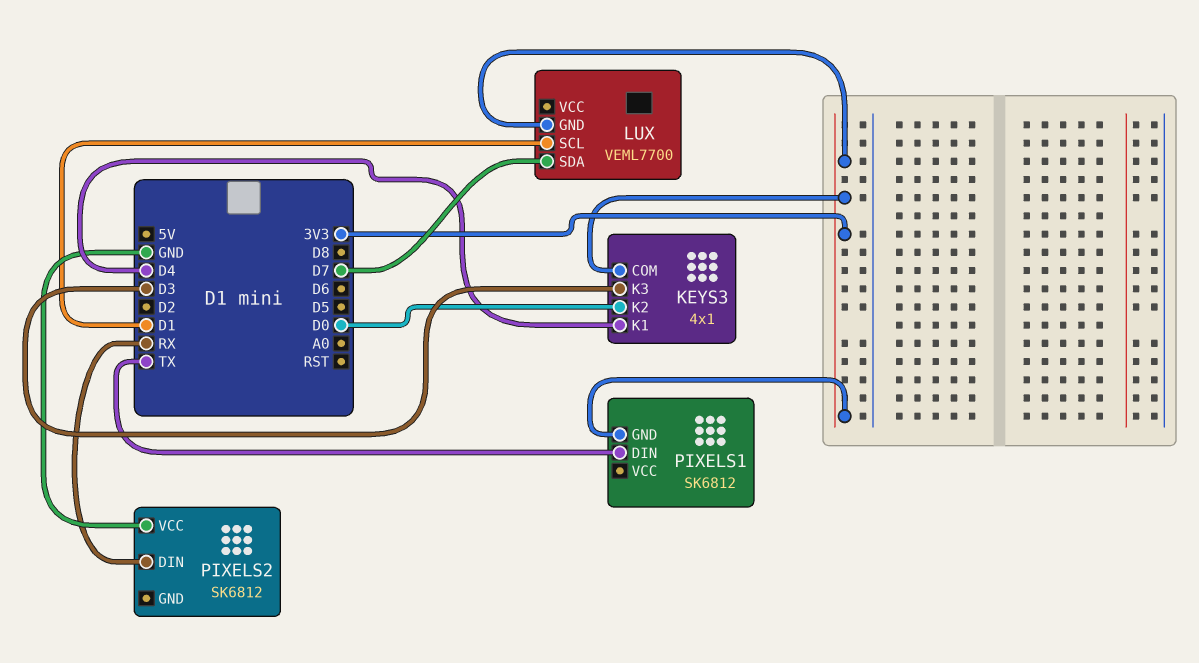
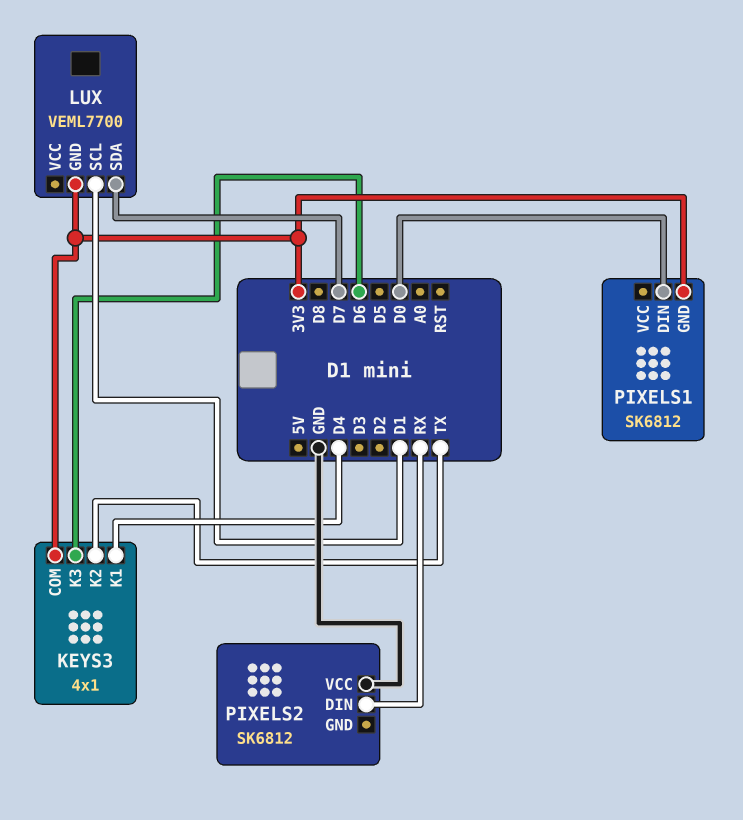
KEYS3 pin K2: D0 -> TX
KEYS3 pin K3: D3 -> D6
PIXELS1 pin DIN: TX -> D0

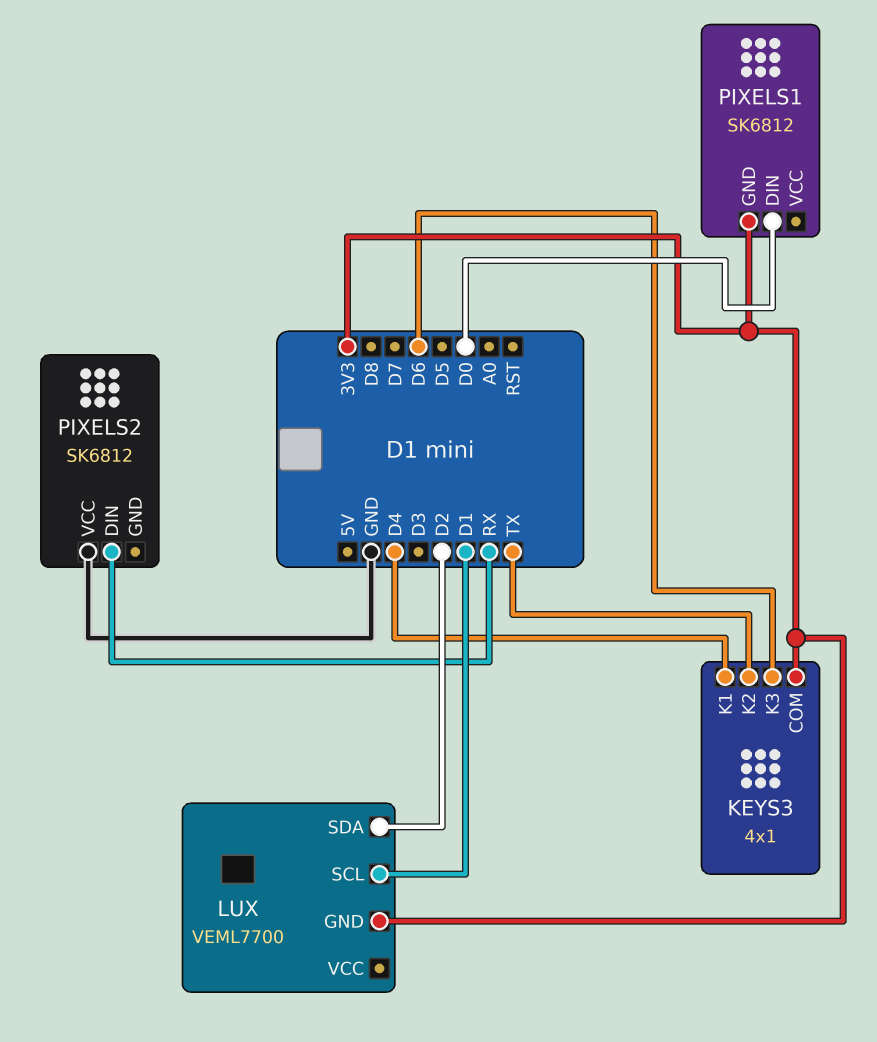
LUX pin SDA: D7 -> D2

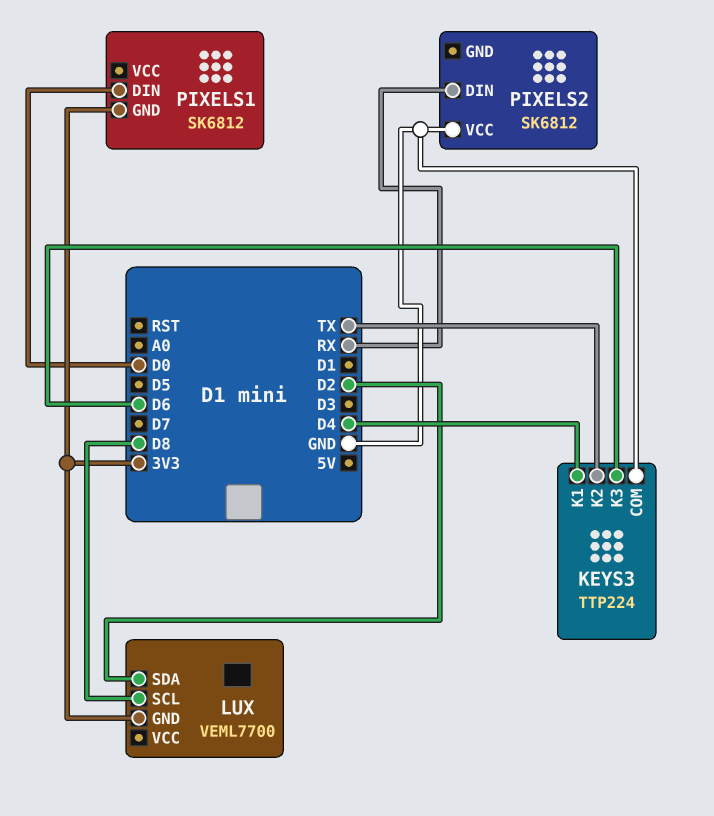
KEYS3: 4x1 -> TTP224
KEYS3 pin COM: 3V3 -> GND
LUX pin SCL: D1 -> D8

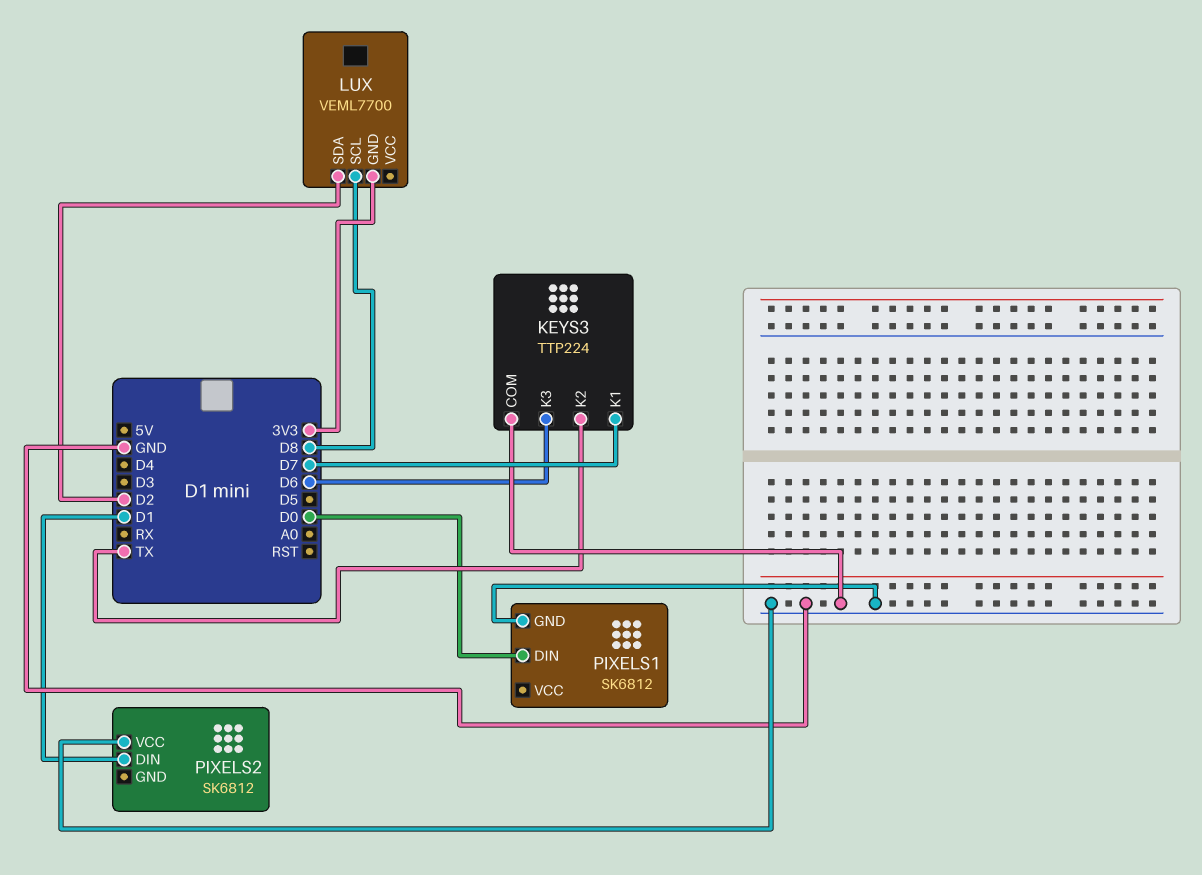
KEYS3 pin K1: D4 -> D7
PIXELS1 pin GND: 3V3 -> GND
PIXELS2 pin DIN: RX -> D1

